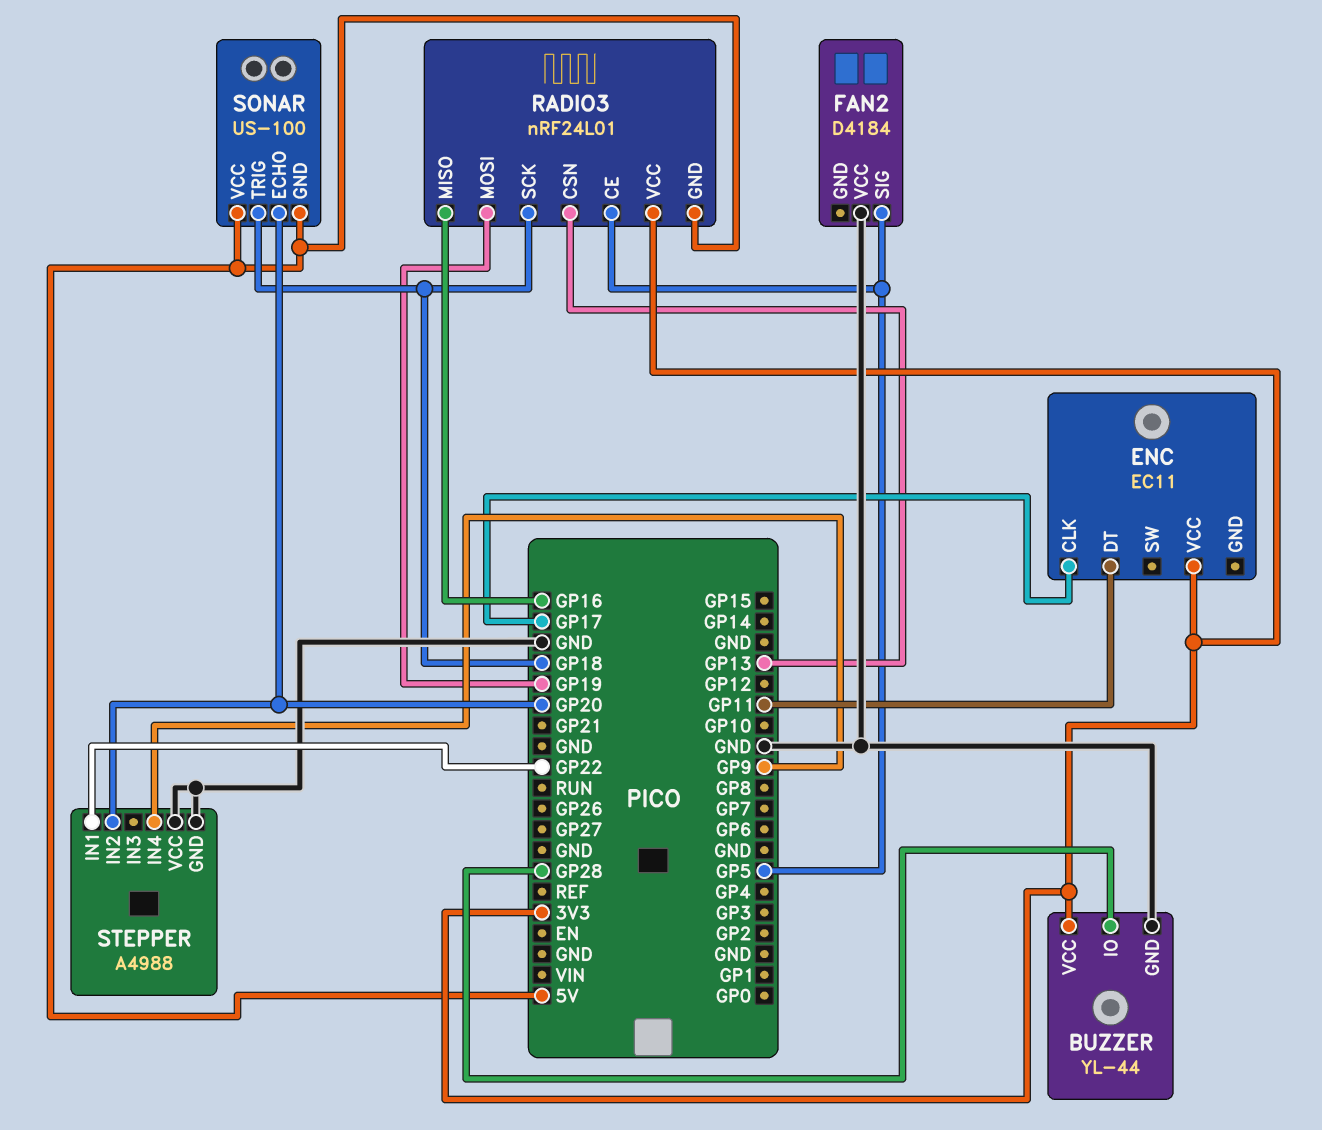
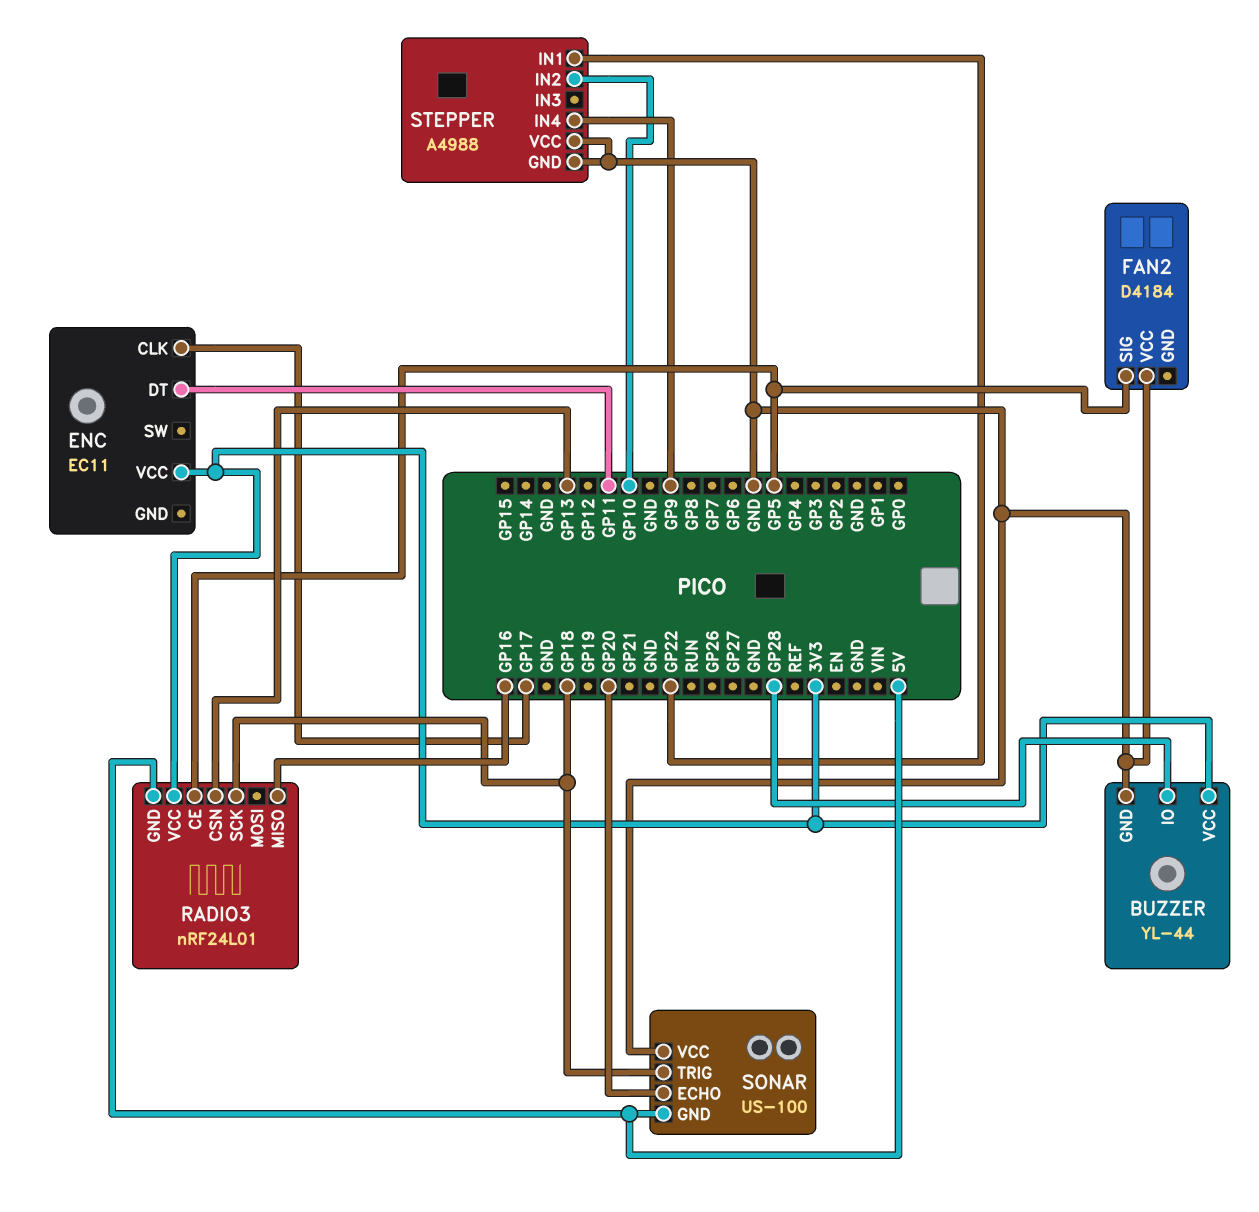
RADIO3 pin MOSI: GP19 -> none
SONAR pin VCC: 5V -> GND
STEPPER pin IN2: GP20 -> GP10

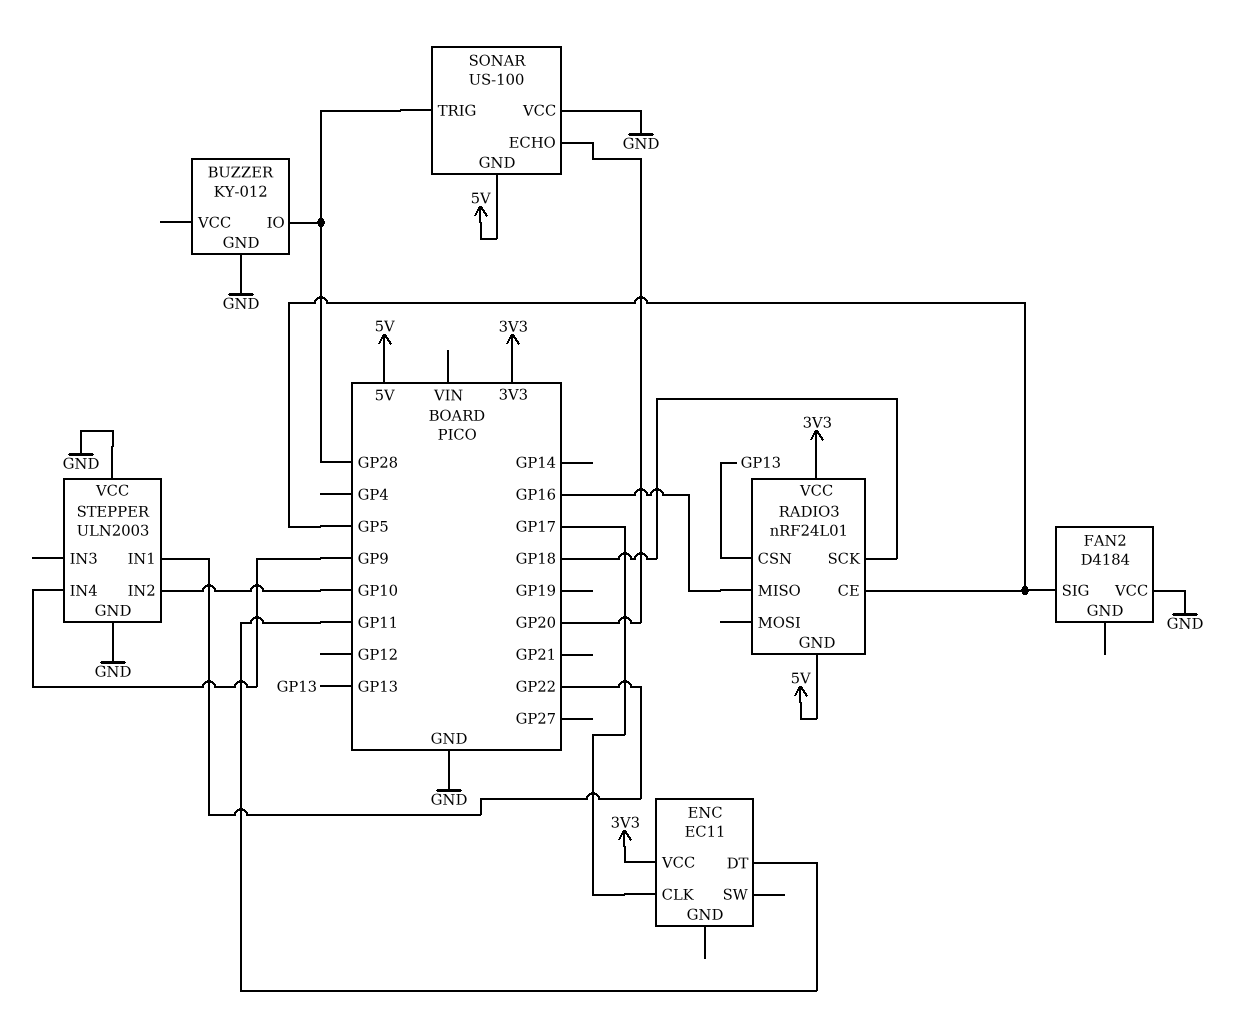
BUZZER: YL-44 -> KY-012
BUZZER pin VCC: 3V3 -> none
SONAR pin TRIG: GP18 -> GP28
STEPPER: A4988 -> ULN2003

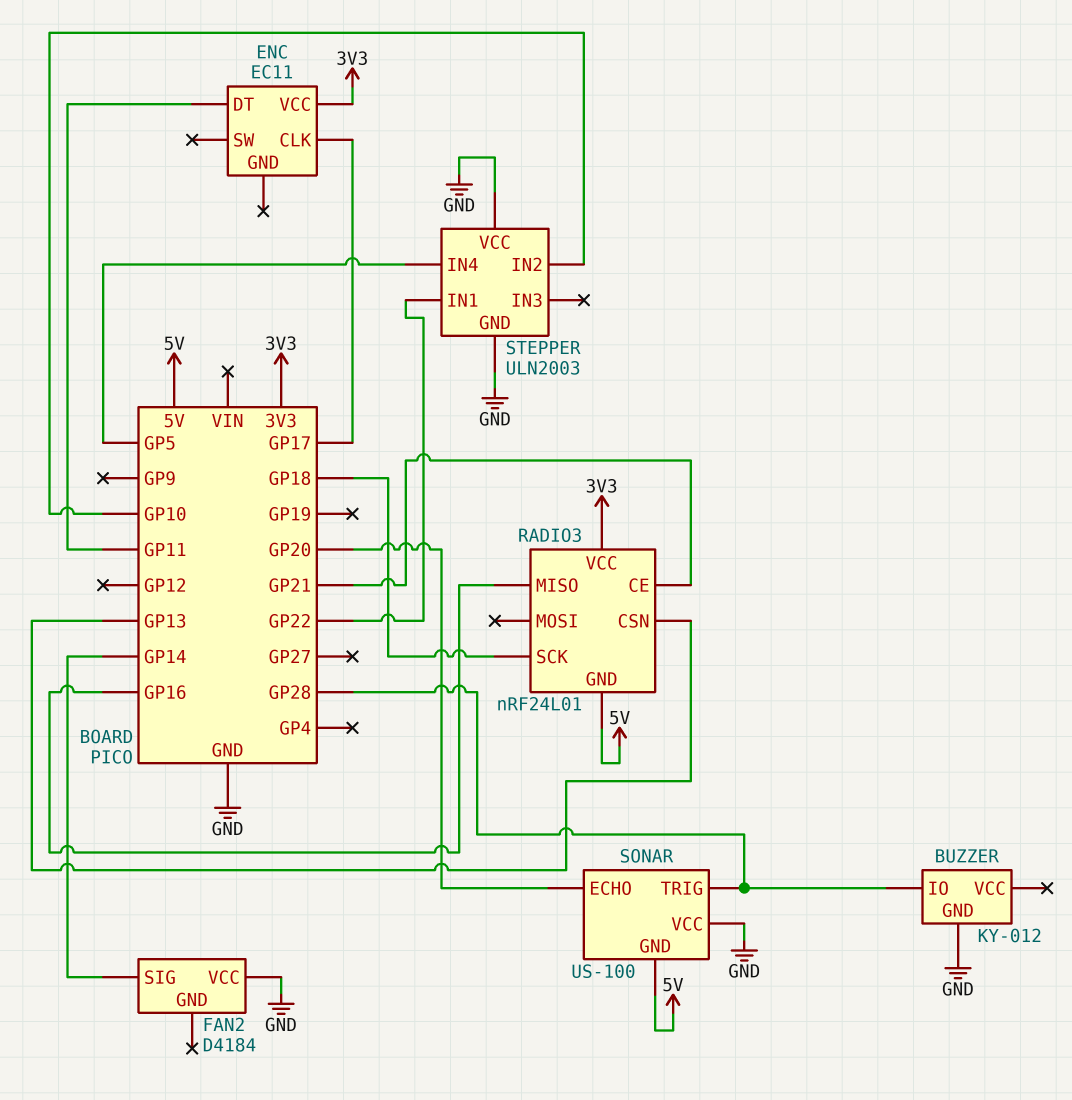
FAN2 pin SIG: GP5 -> GP14
RADIO3 pin CE: GP5 -> GP21
STEPPER pin IN4: GP9 -> GP5

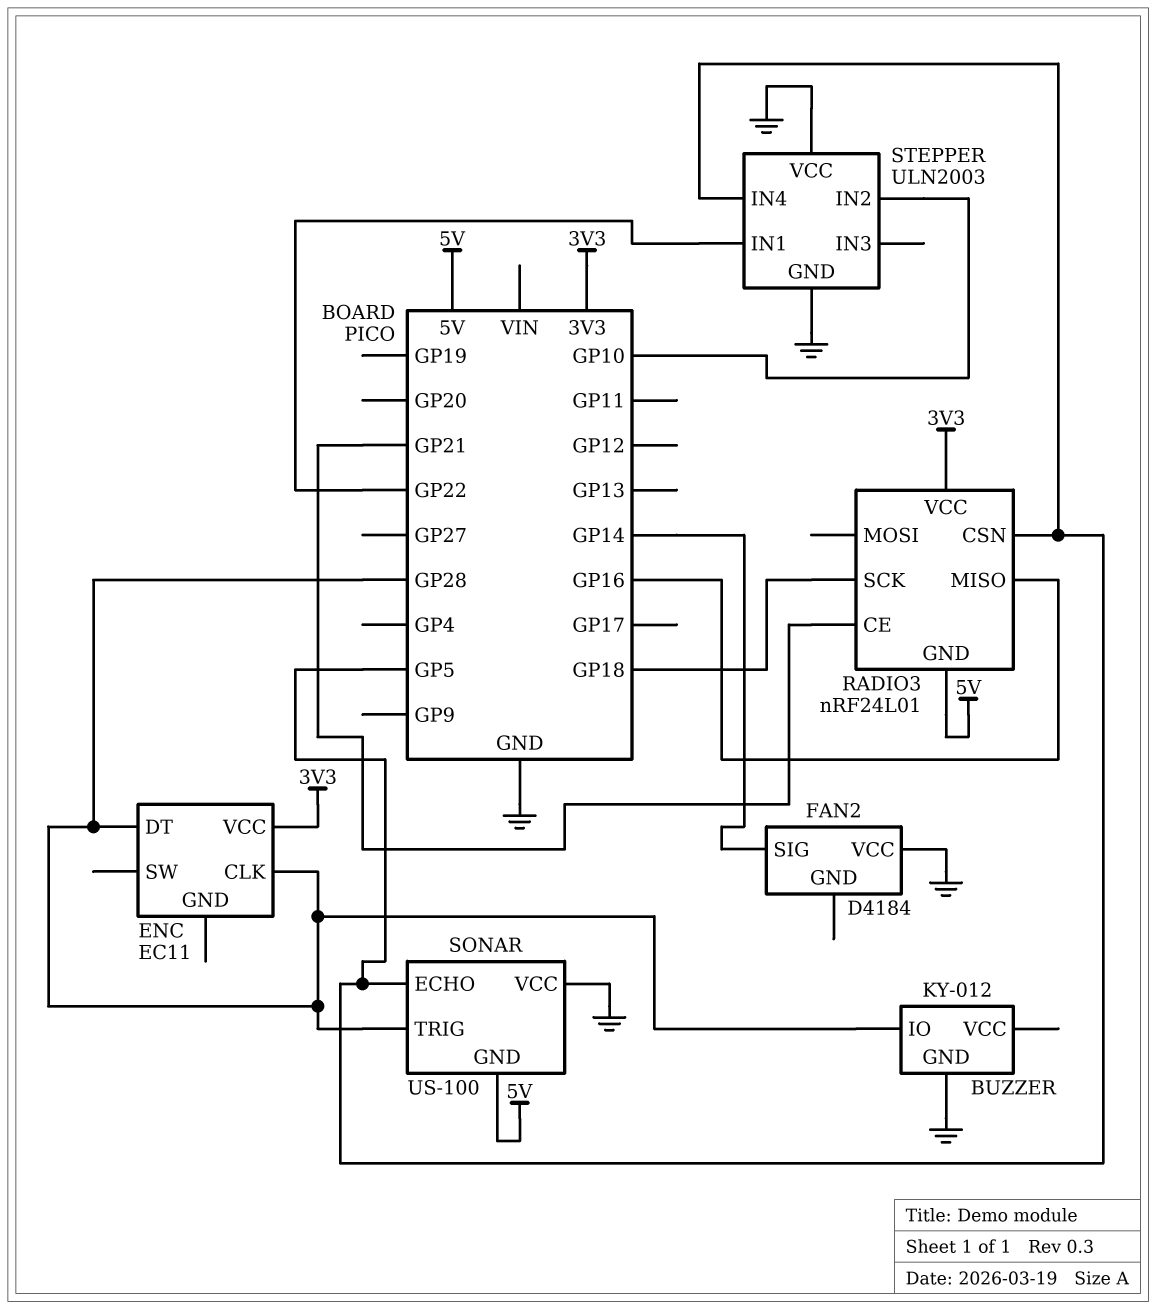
ENC pin CLK: GP17 -> GP28
ENC pin DT: GP11 -> GP28
RADIO3 pin CSN: GP13 -> GP5
SONAR pin ECHO: GP20 -> GP5

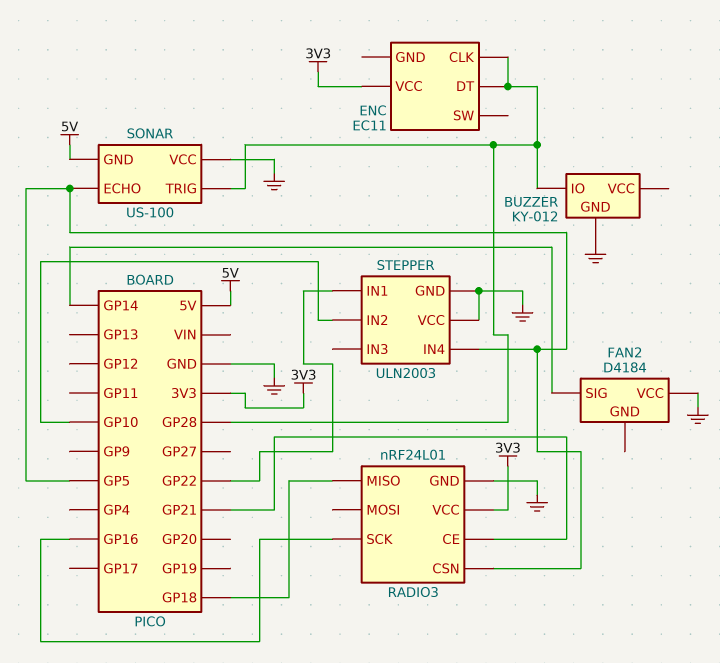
RADIO3 pin GND: 5V -> GND
RADIO3 pin MISO: GP16 -> GP18
RADIO3 pin SCK: GP18 -> GP16

